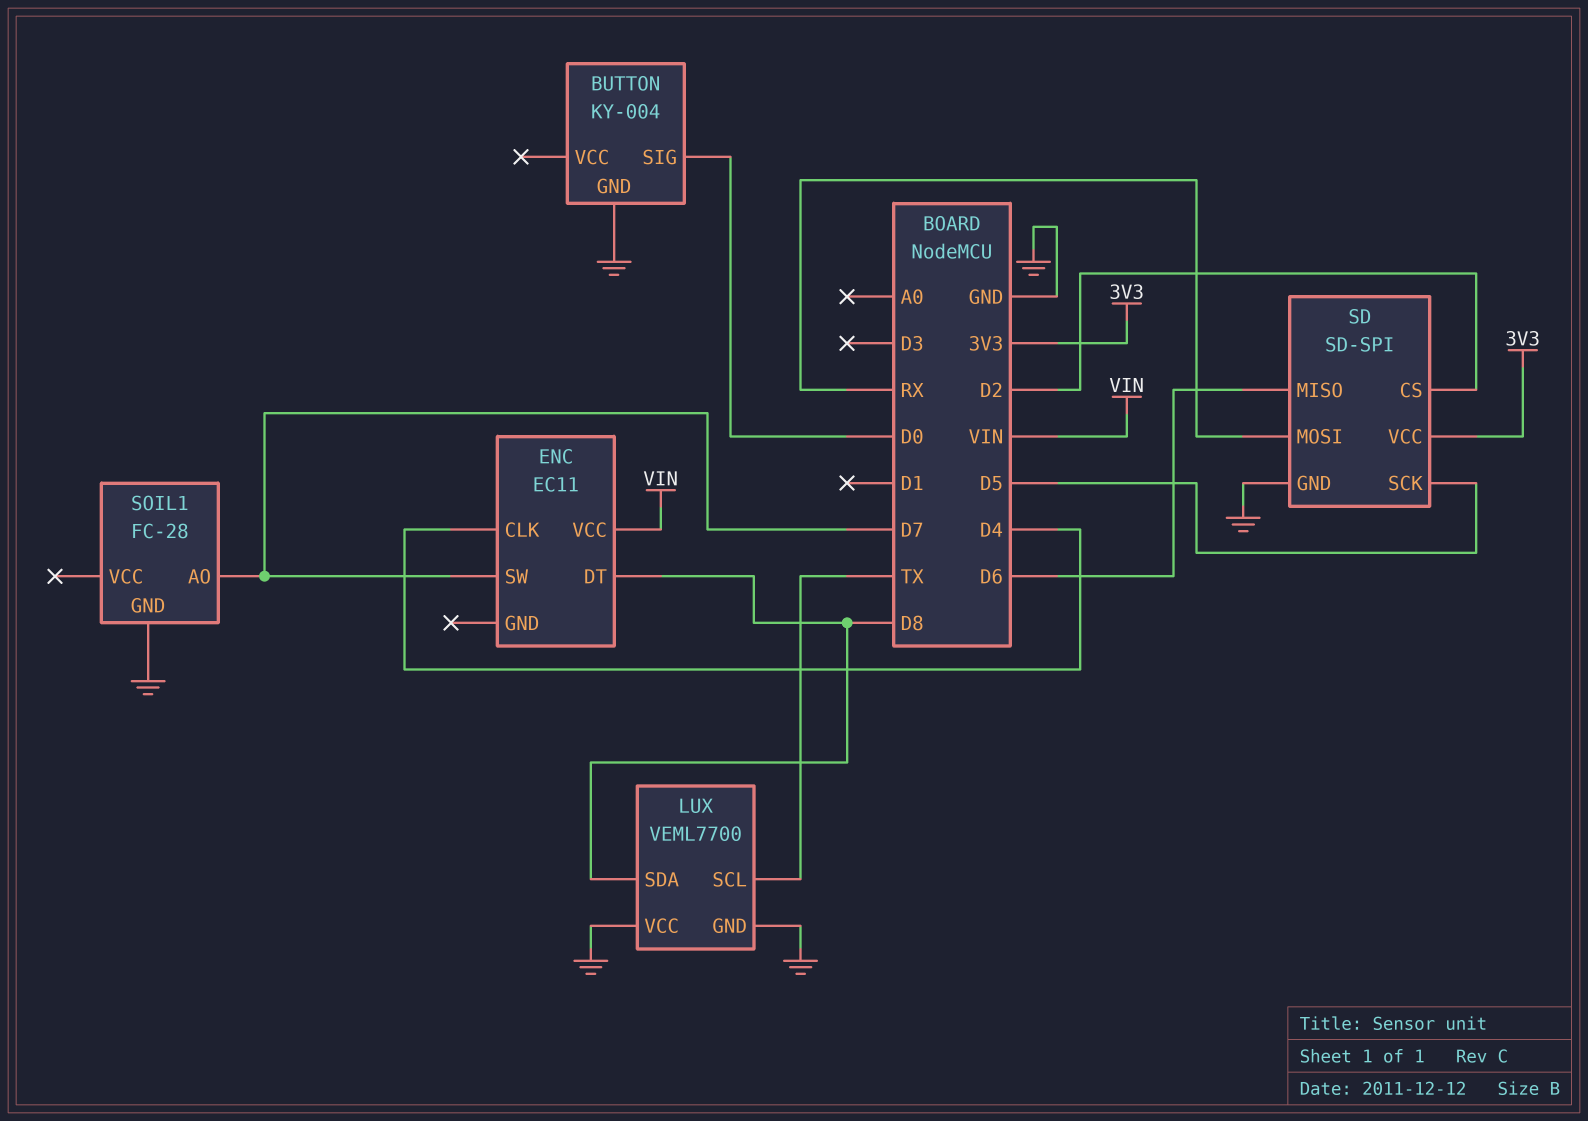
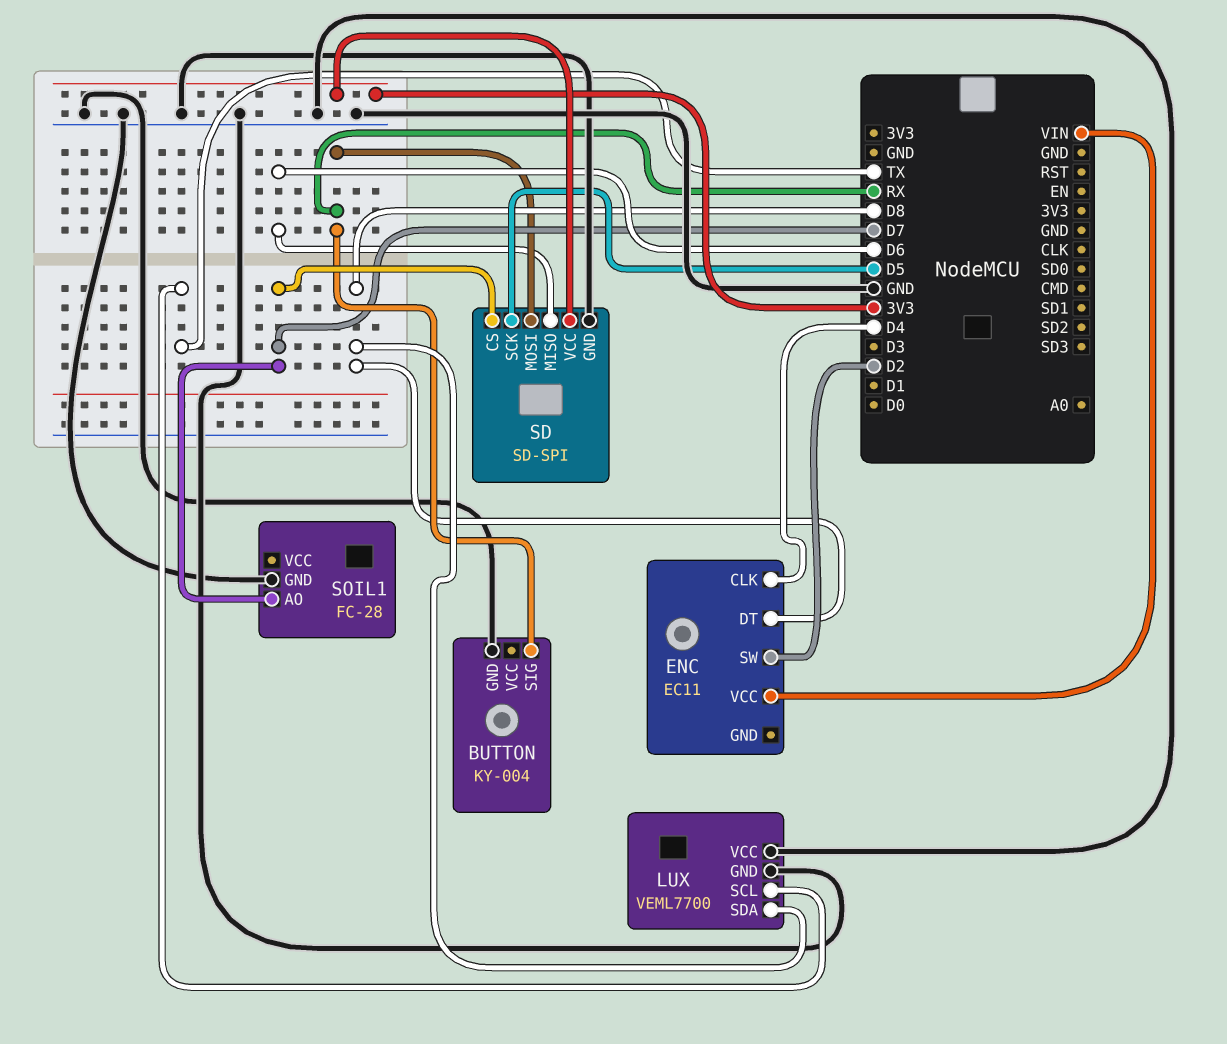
BUTTON pin SIG: D0 -> RX
ENC pin SW: D7 -> D2
SD pin CS: D2 -> D7

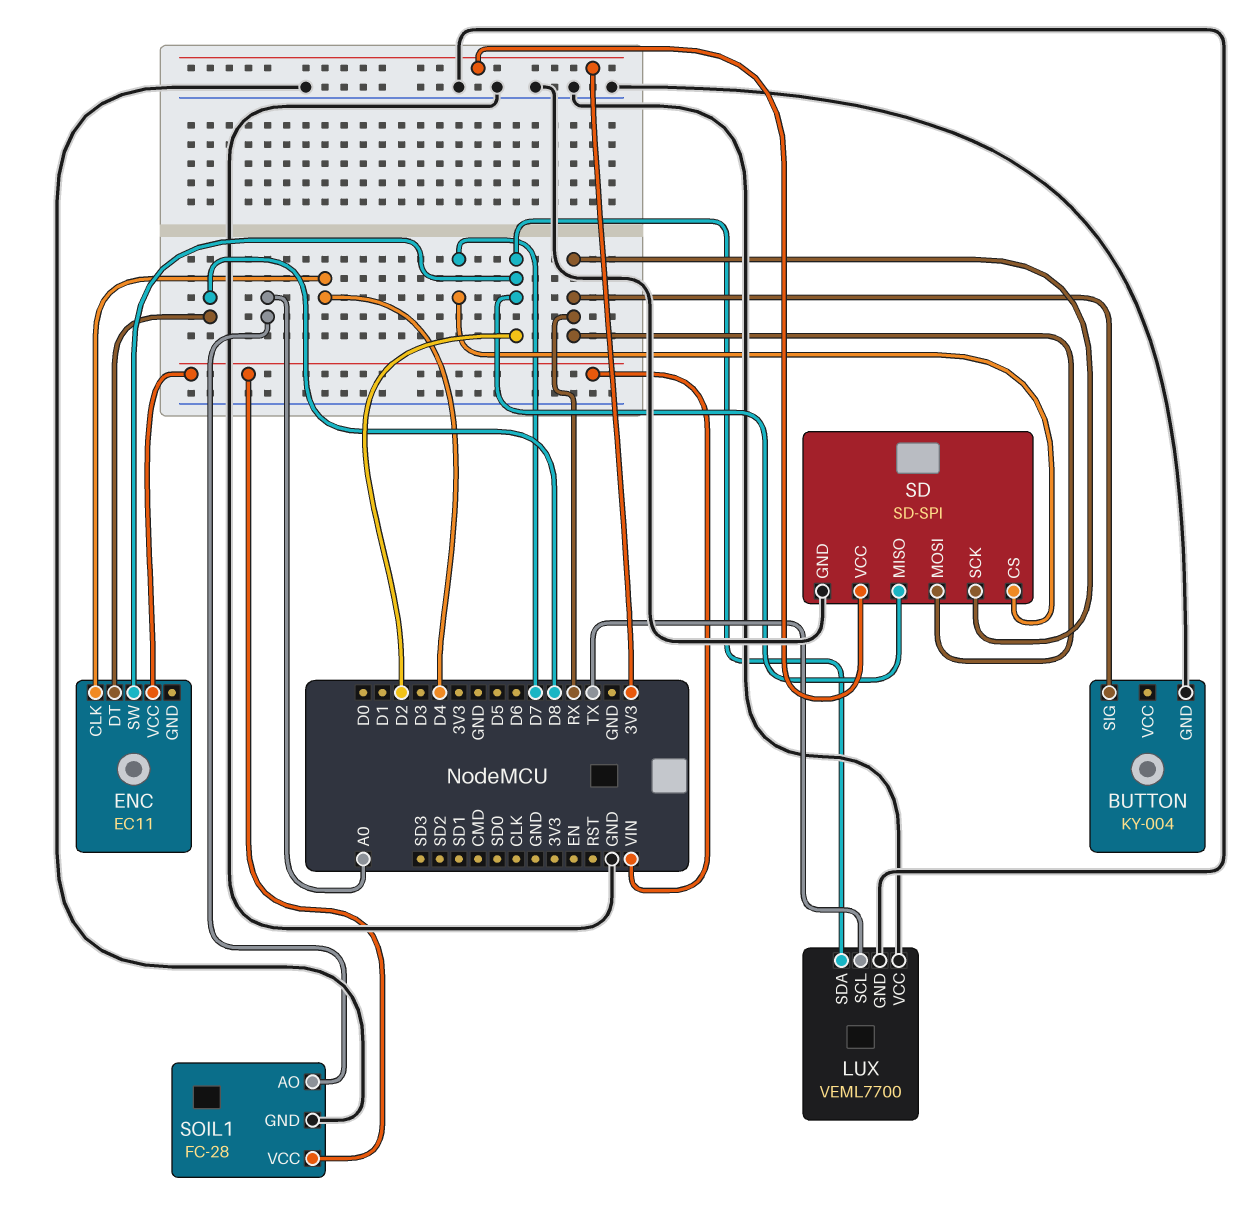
LUX pin SDA: D8 -> D2
SD pin MISO: D6 -> D2
SD pin SCK: D5 -> RX
SOIL1 pin AO: D7 -> A0
SOIL1 pin VCC: none -> VIN

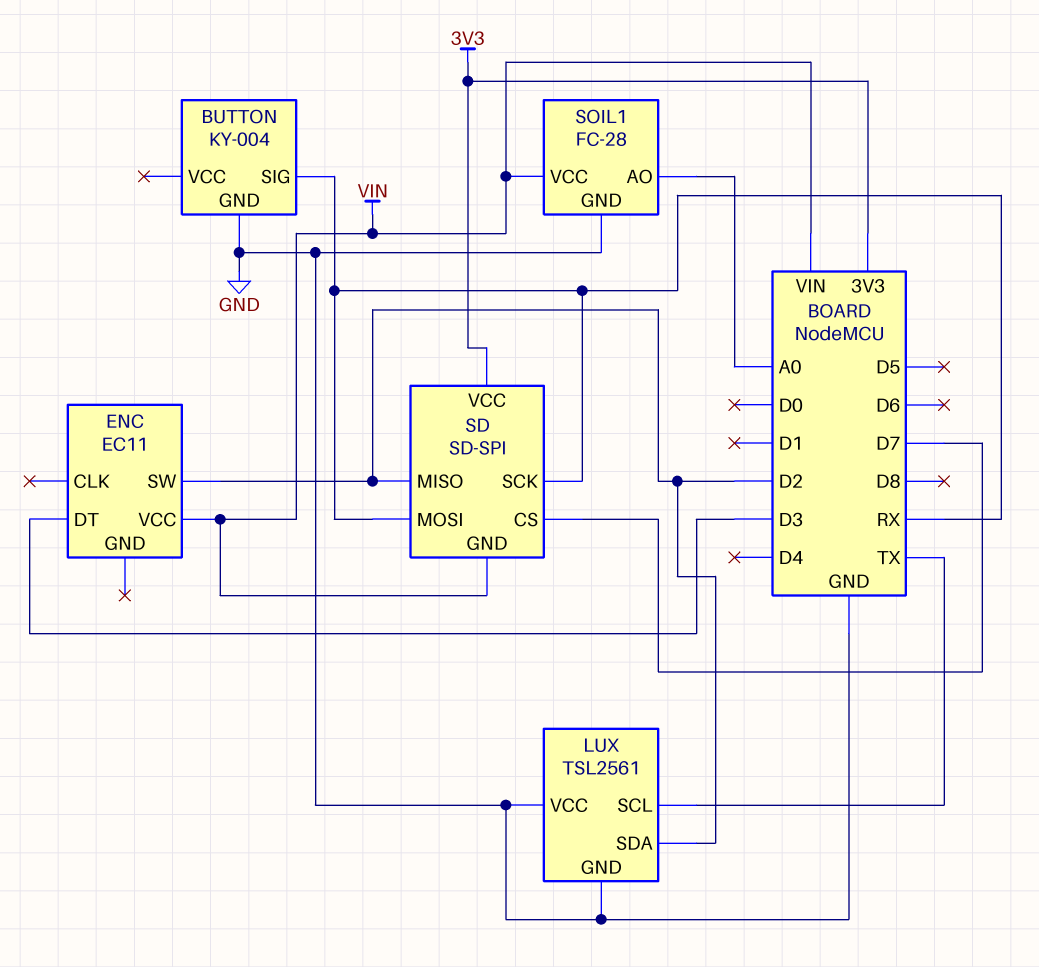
ENC pin CLK: D4 -> none
ENC pin DT: D8 -> D3
LUX: VEML7700 -> TSL2561
SD pin GND: GND -> VIN

